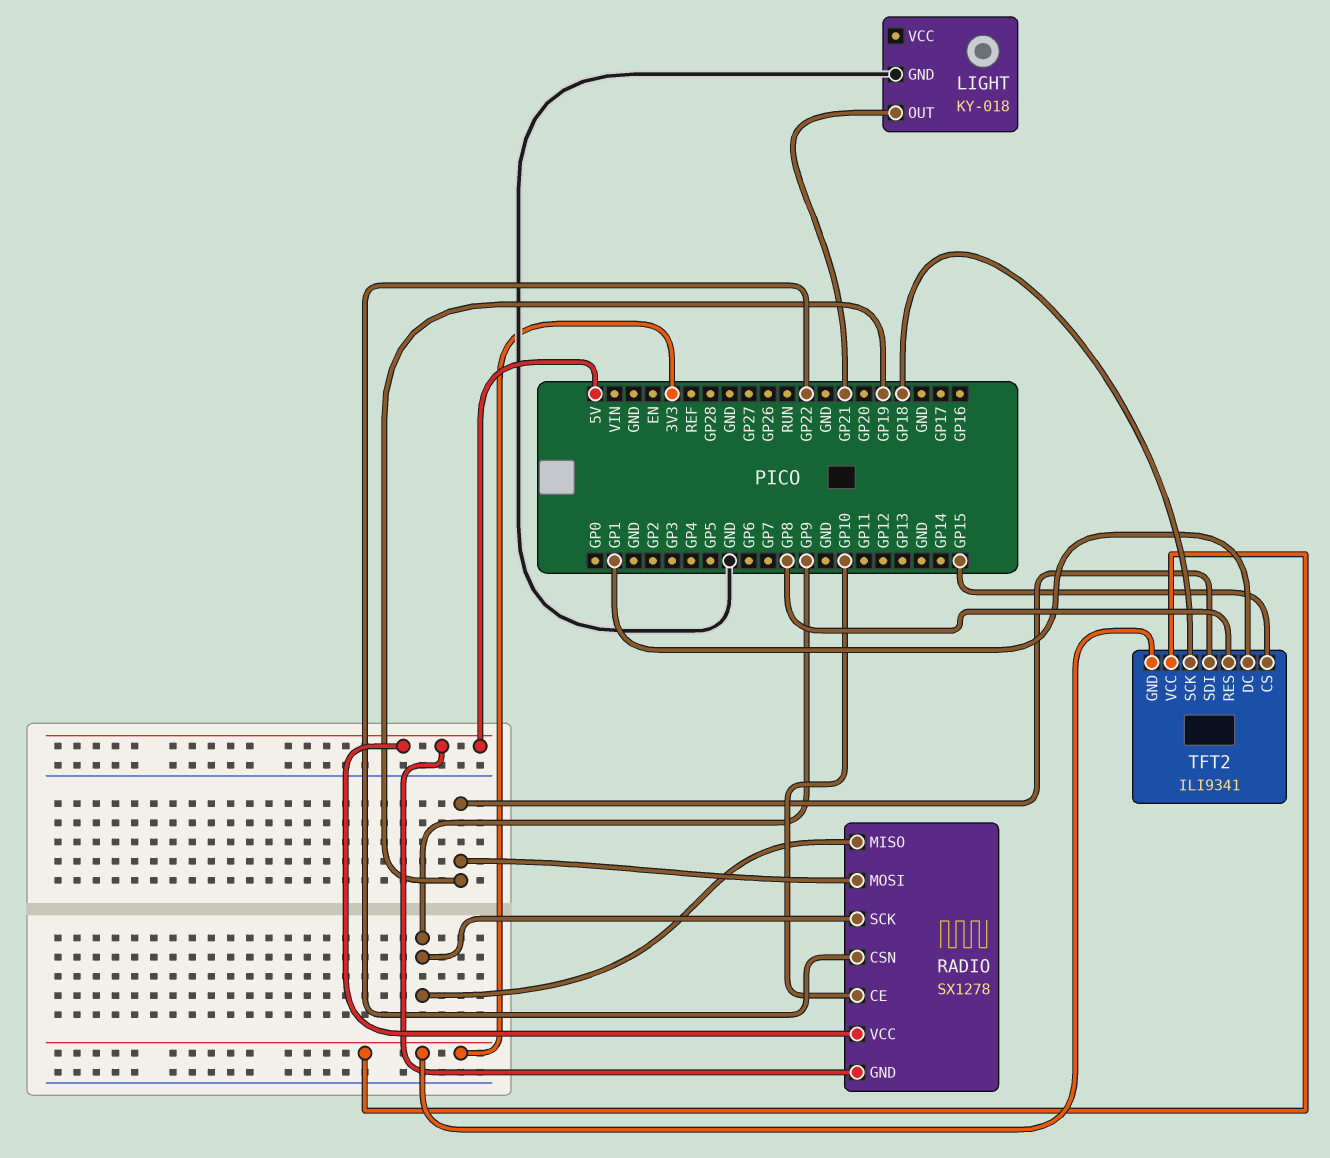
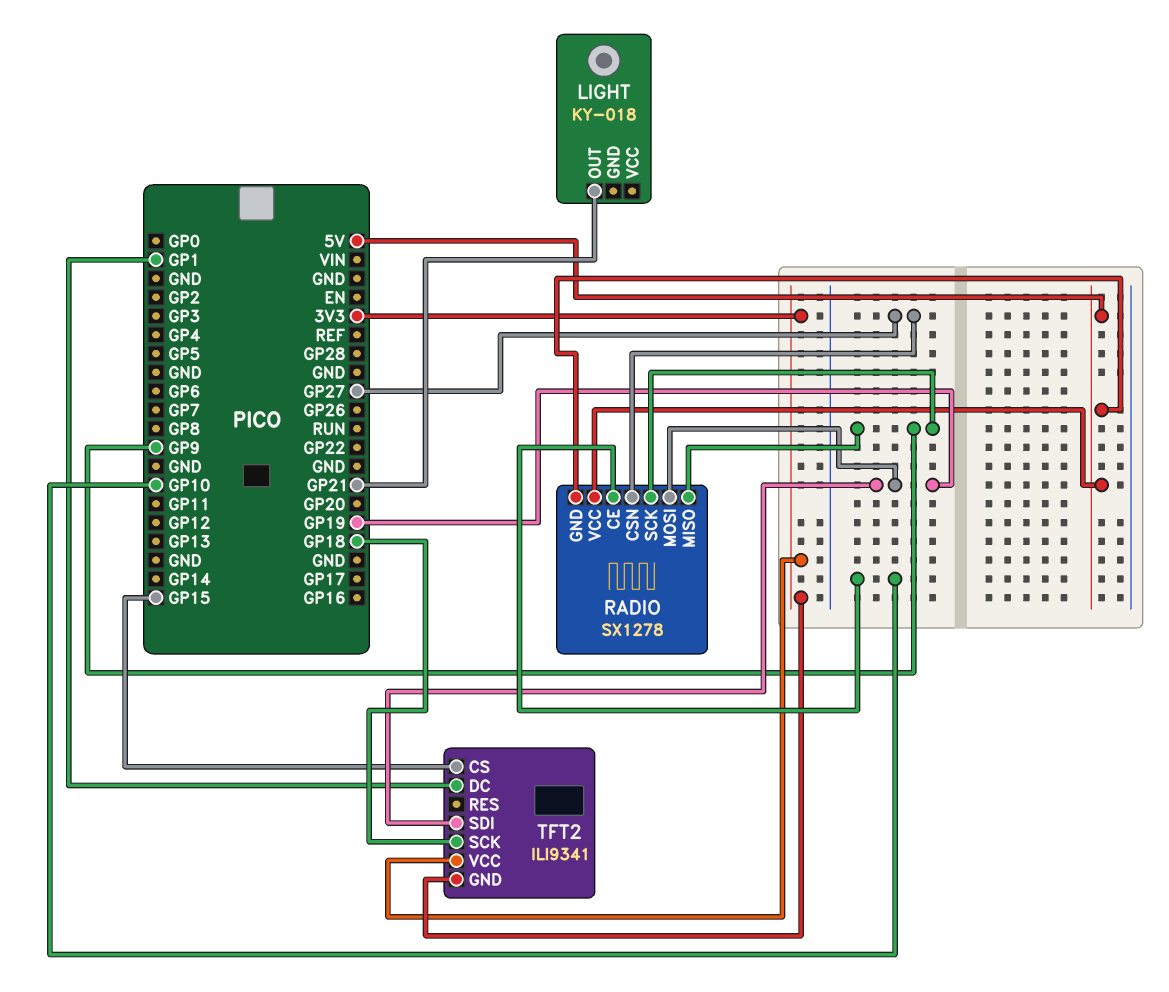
LIGHT pin GND: GND -> none
RADIO pin CSN: GP22 -> GP27
TFT2 pin RES: GP8 -> none

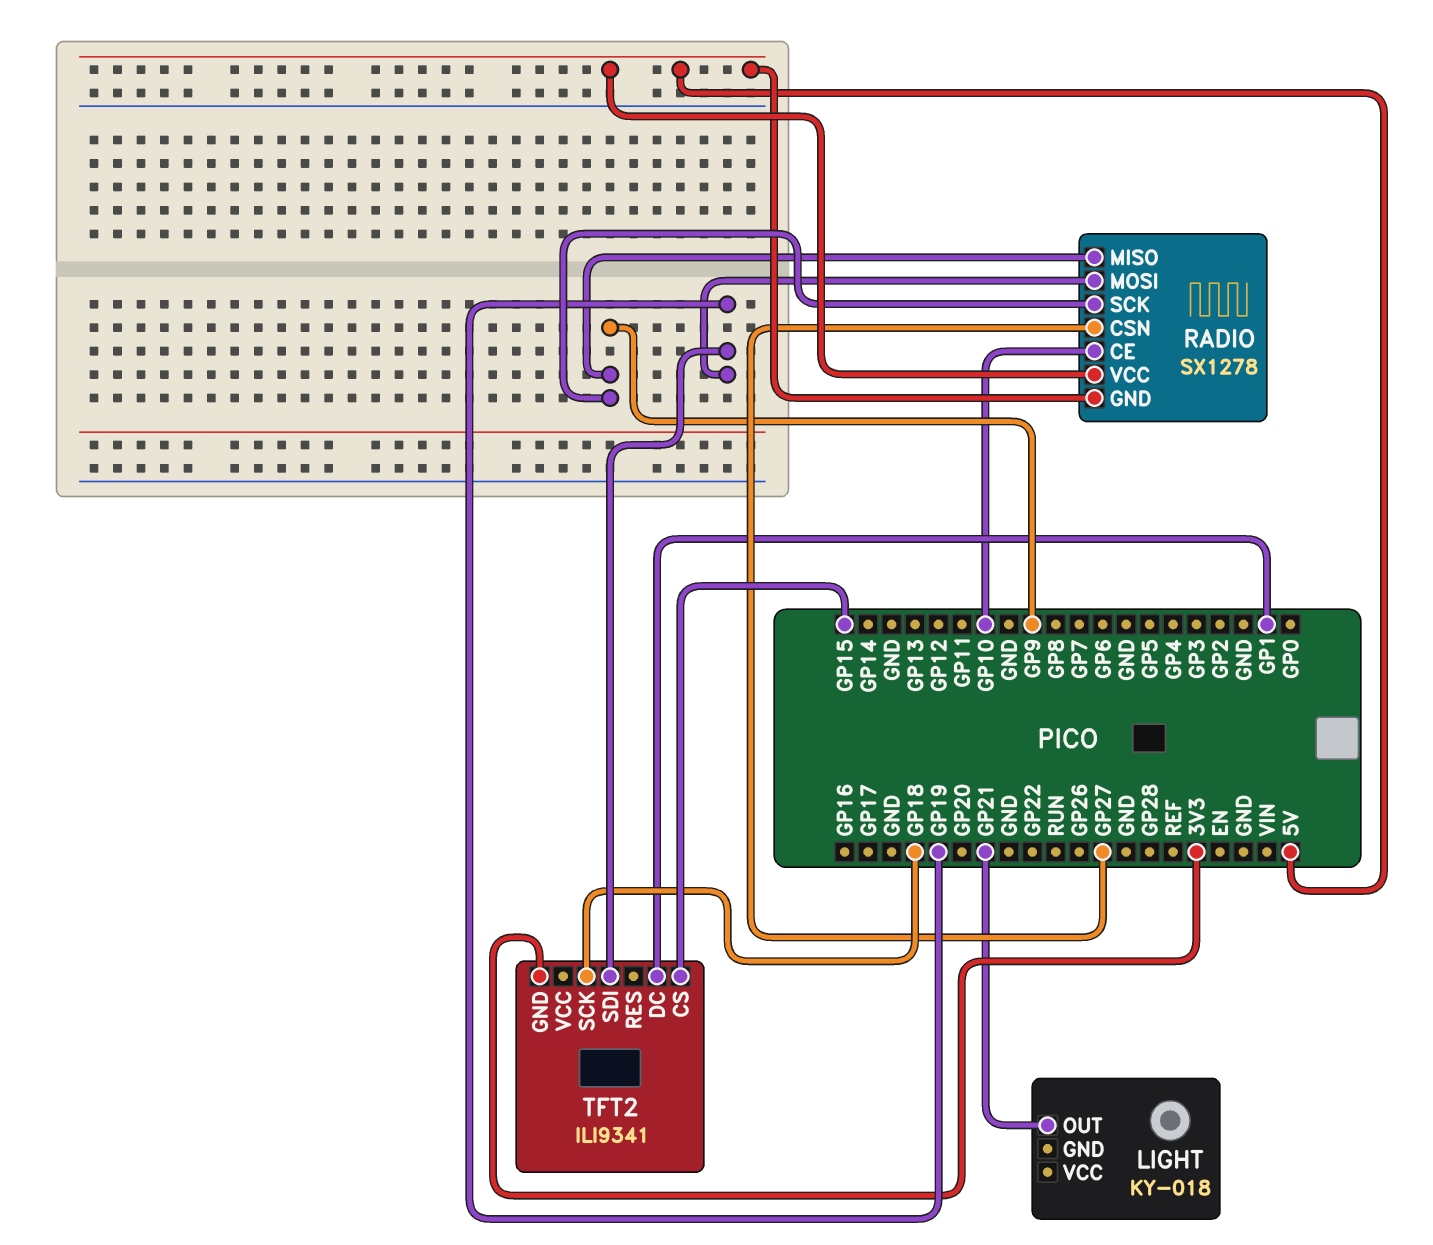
TFT2 pin VCC: 3V3 -> none

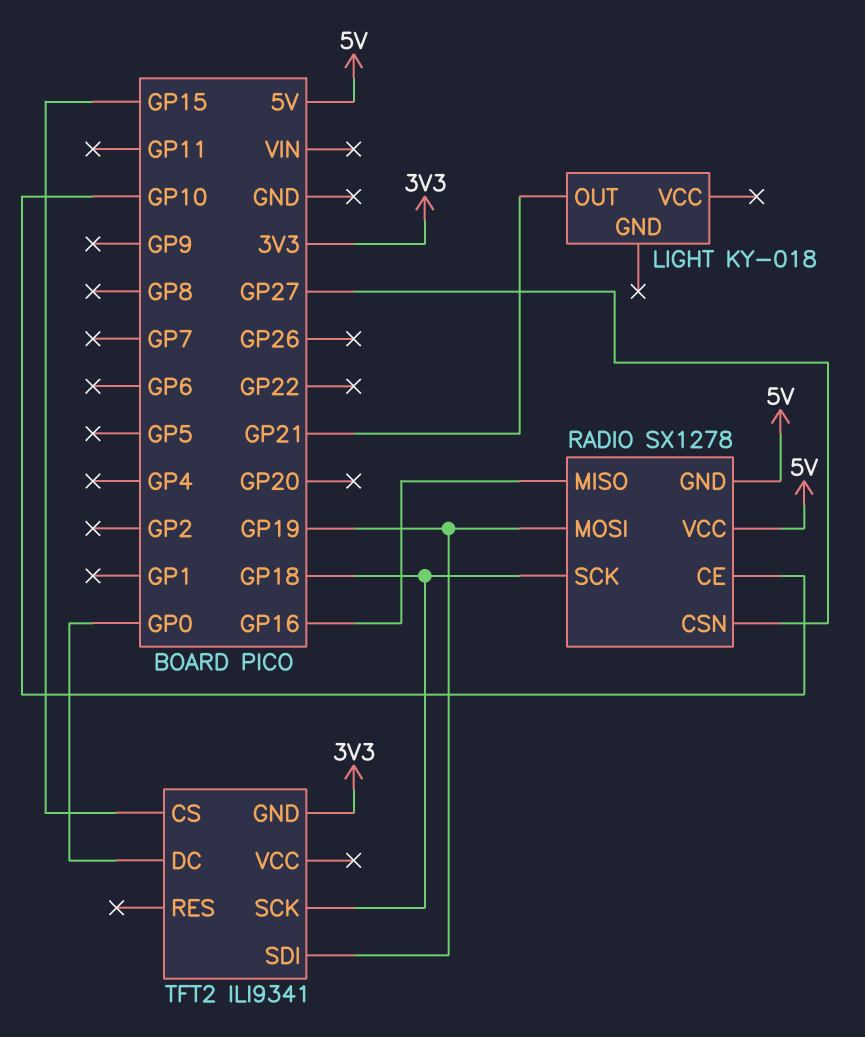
RADIO pin MISO: GP9 -> GP16
RADIO pin SCK: GP9 -> GP18
TFT2 pin DC: GP1 -> GP0

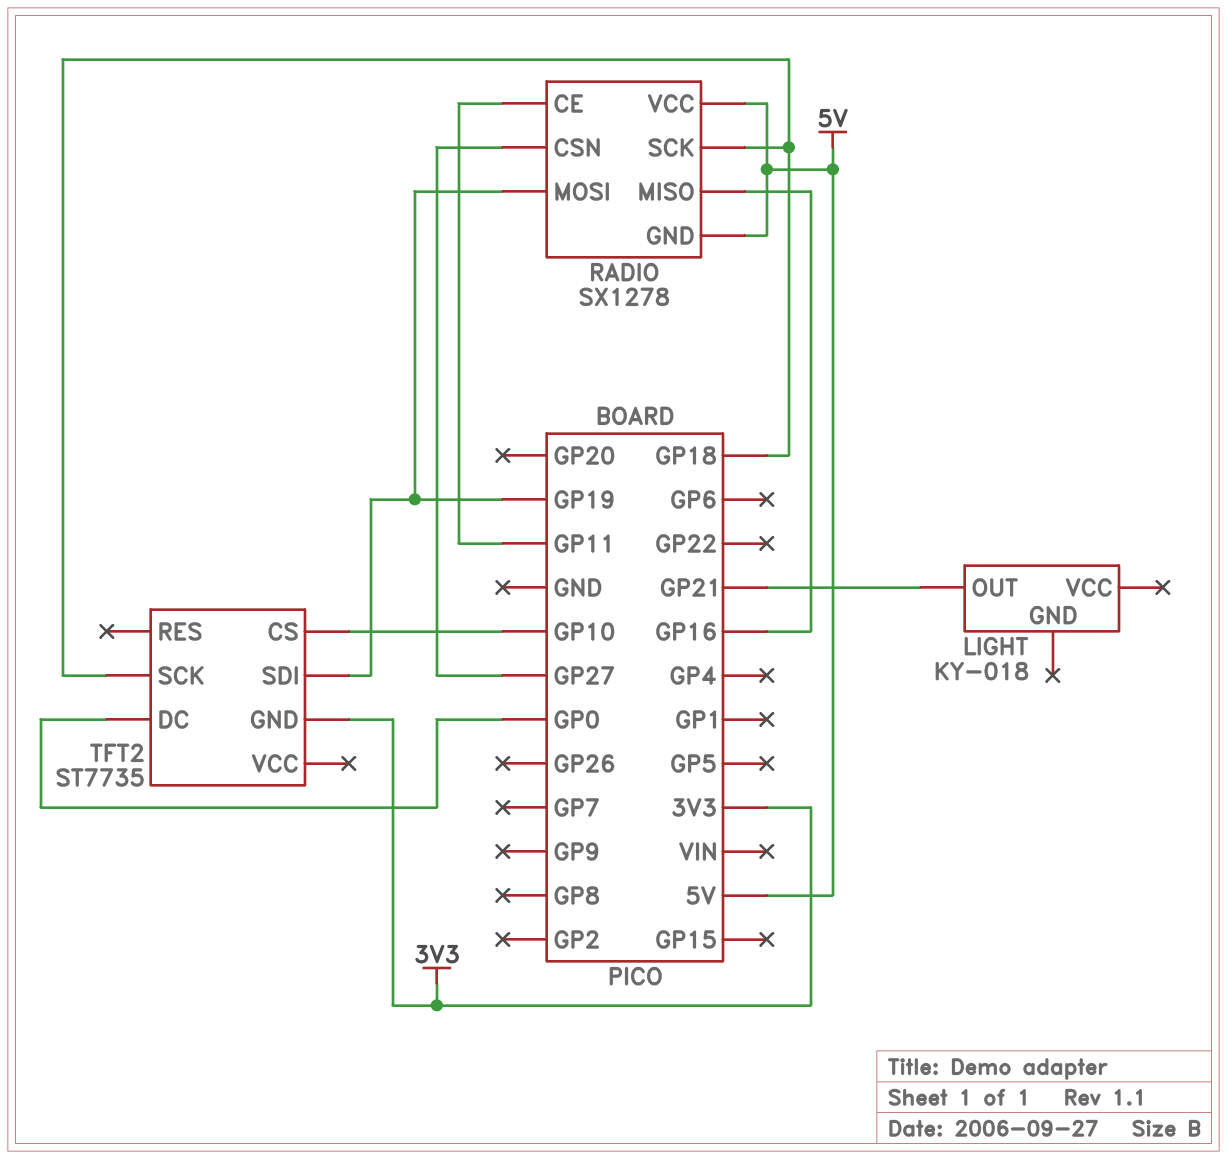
RADIO pin CE: GP10 -> GP11
TFT2: ILI9341 -> ST7735
TFT2 pin CS: GP15 -> GP10

